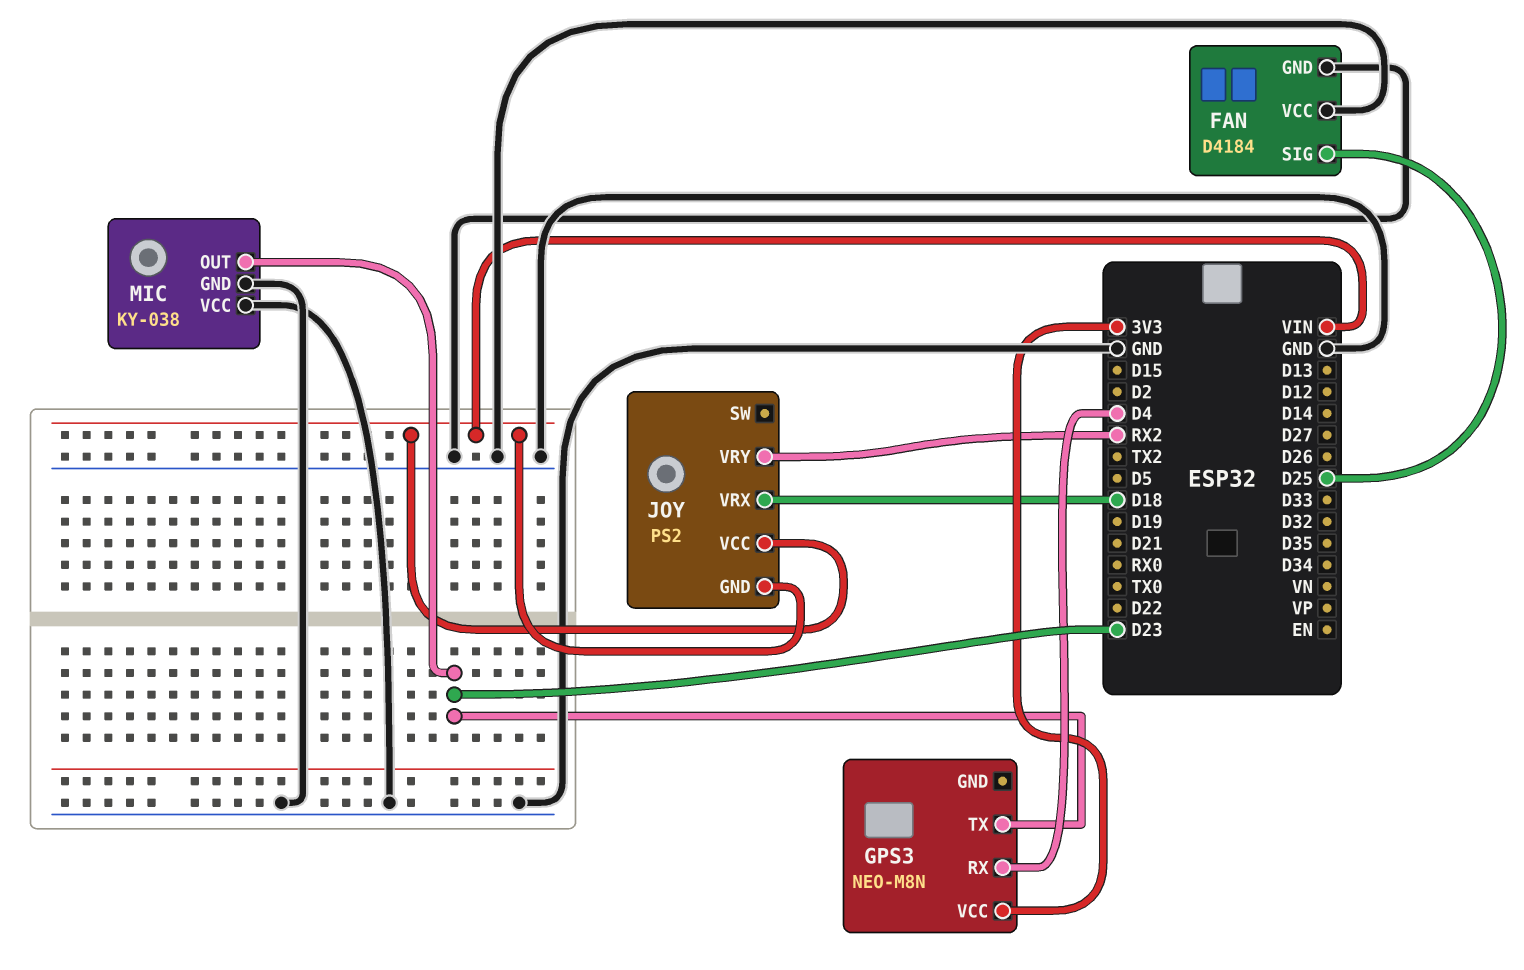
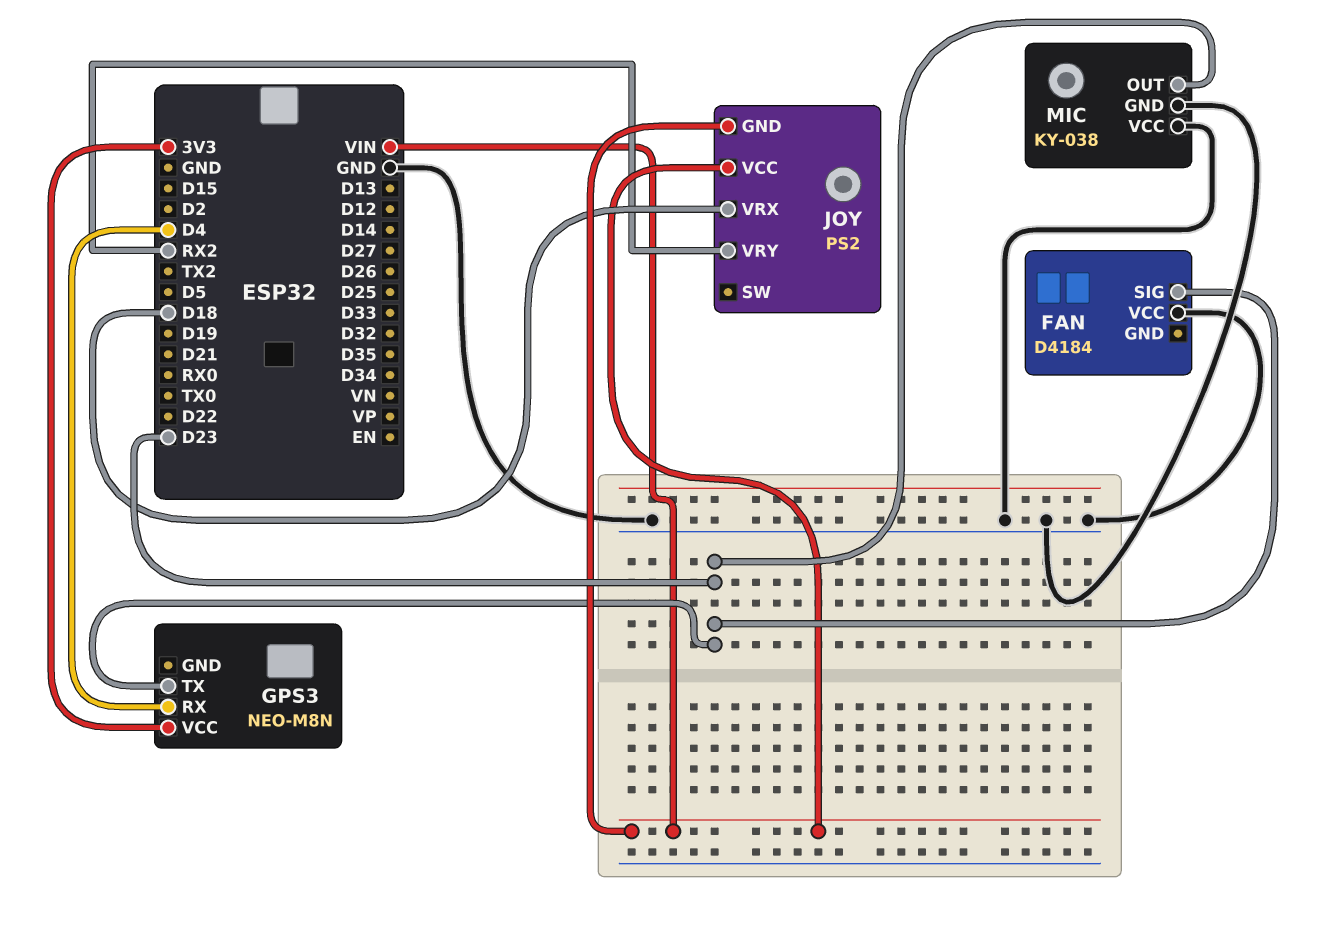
FAN pin GND: GND -> none
FAN pin SIG: D25 -> D23

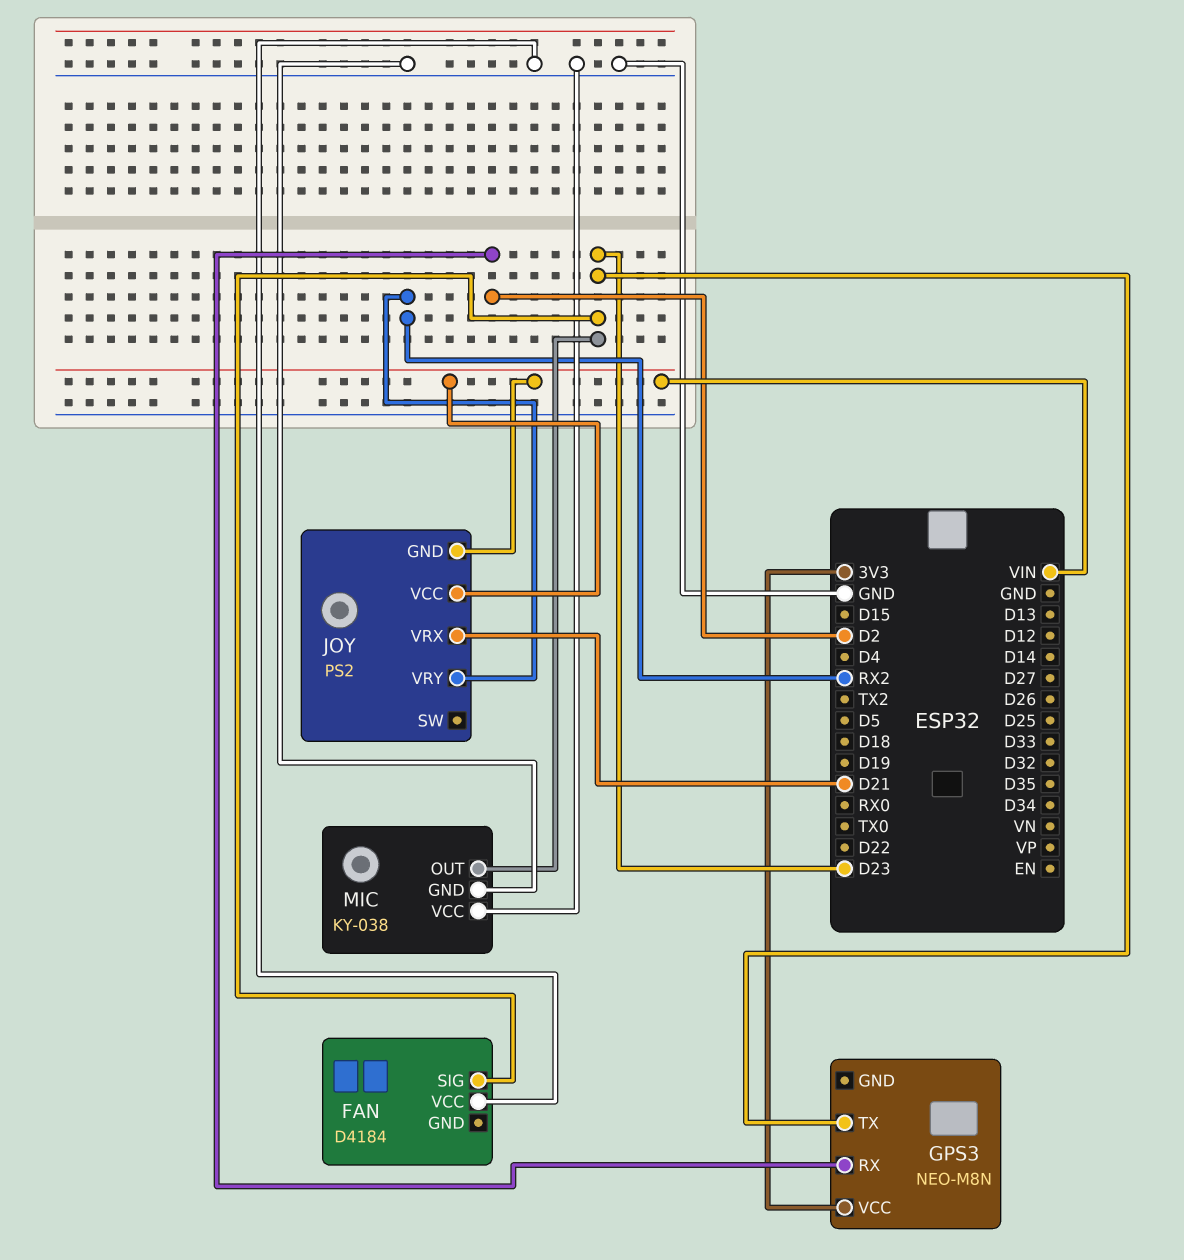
GPS3 pin RX: D4 -> D2
JOY pin VRX: D18 -> D21

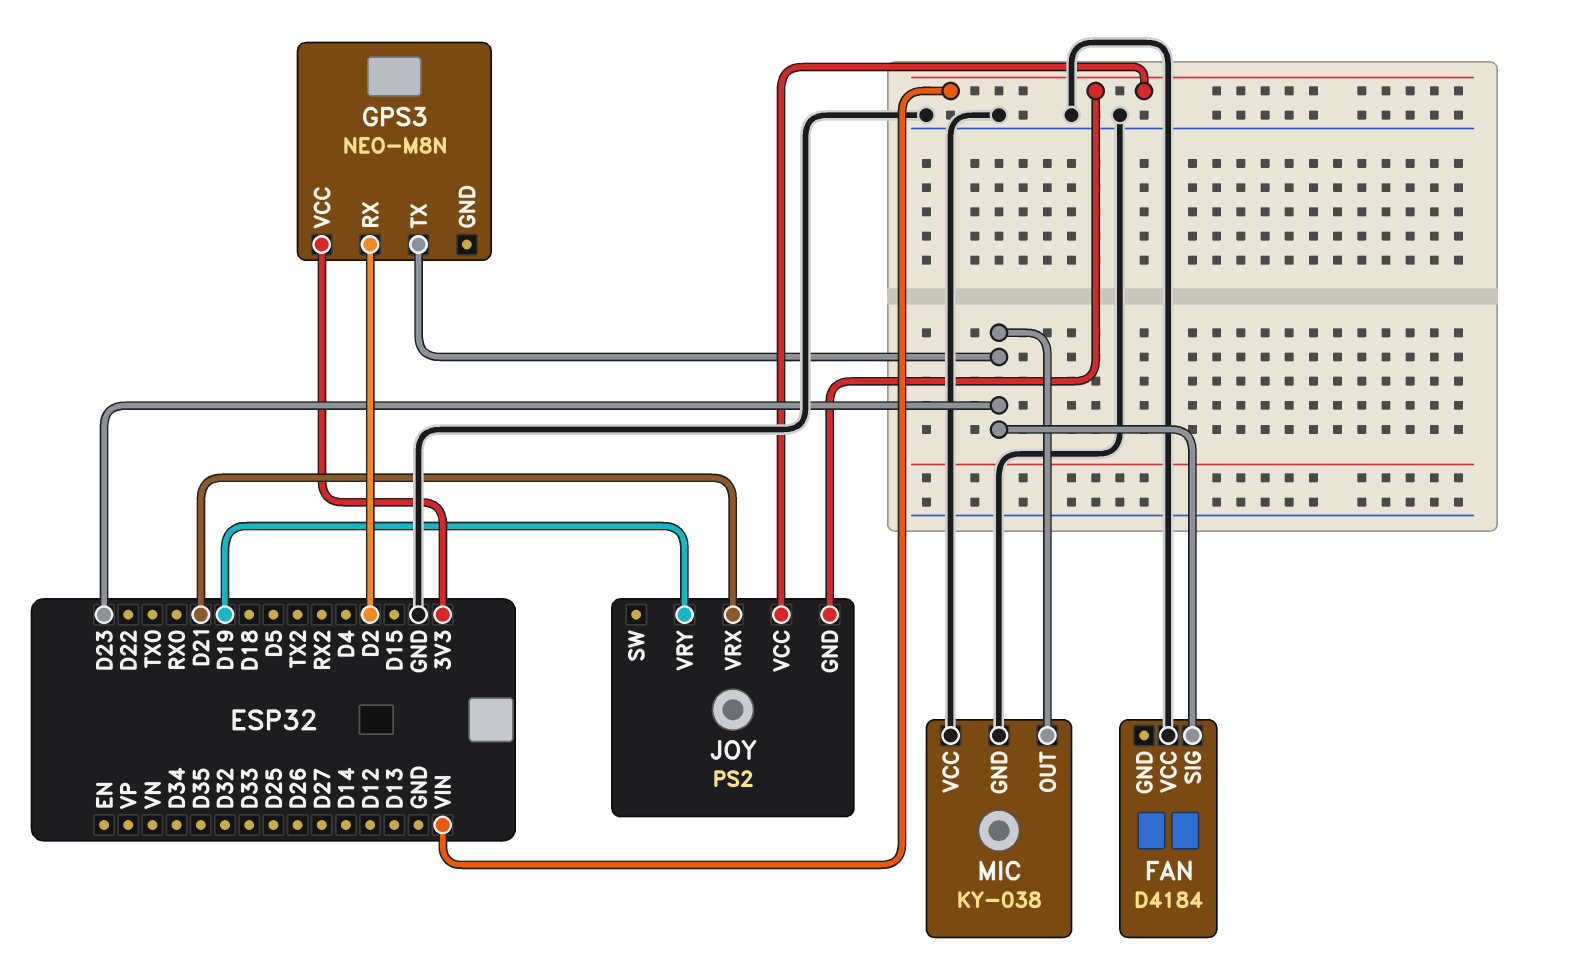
JOY pin VRY: RX2 -> D19

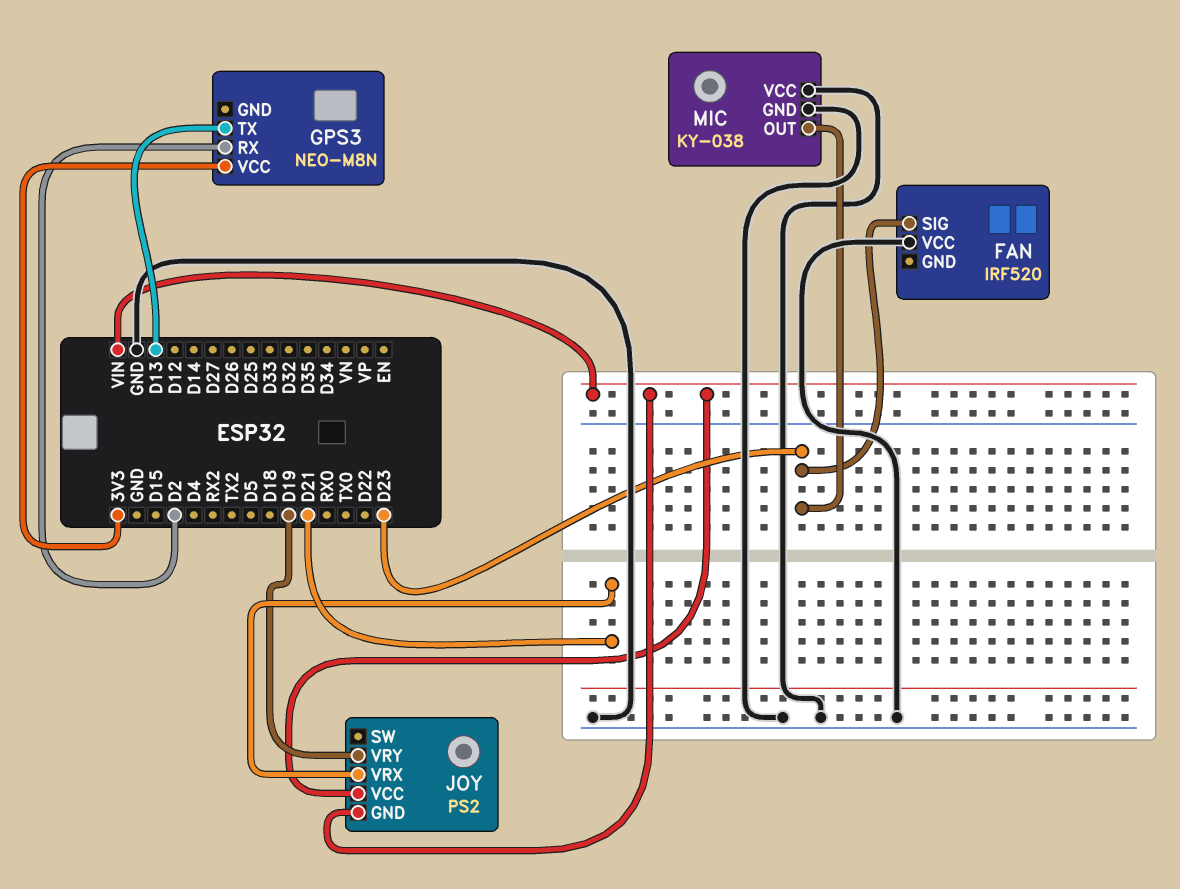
FAN: D4184 -> IRF520
GPS3 pin TX: D23 -> D13

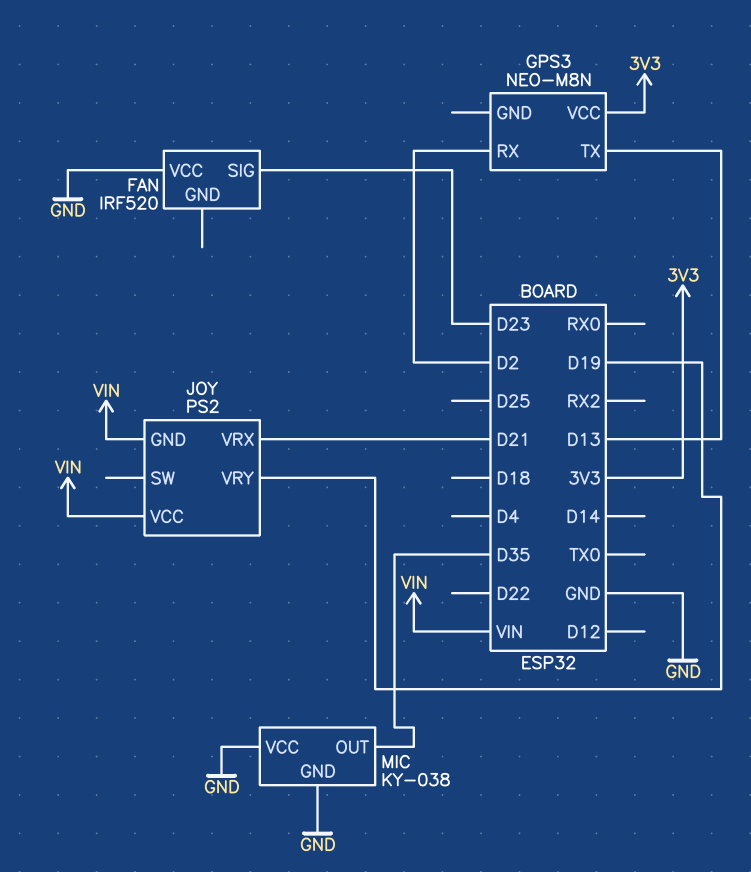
MIC pin OUT: D23 -> D35

